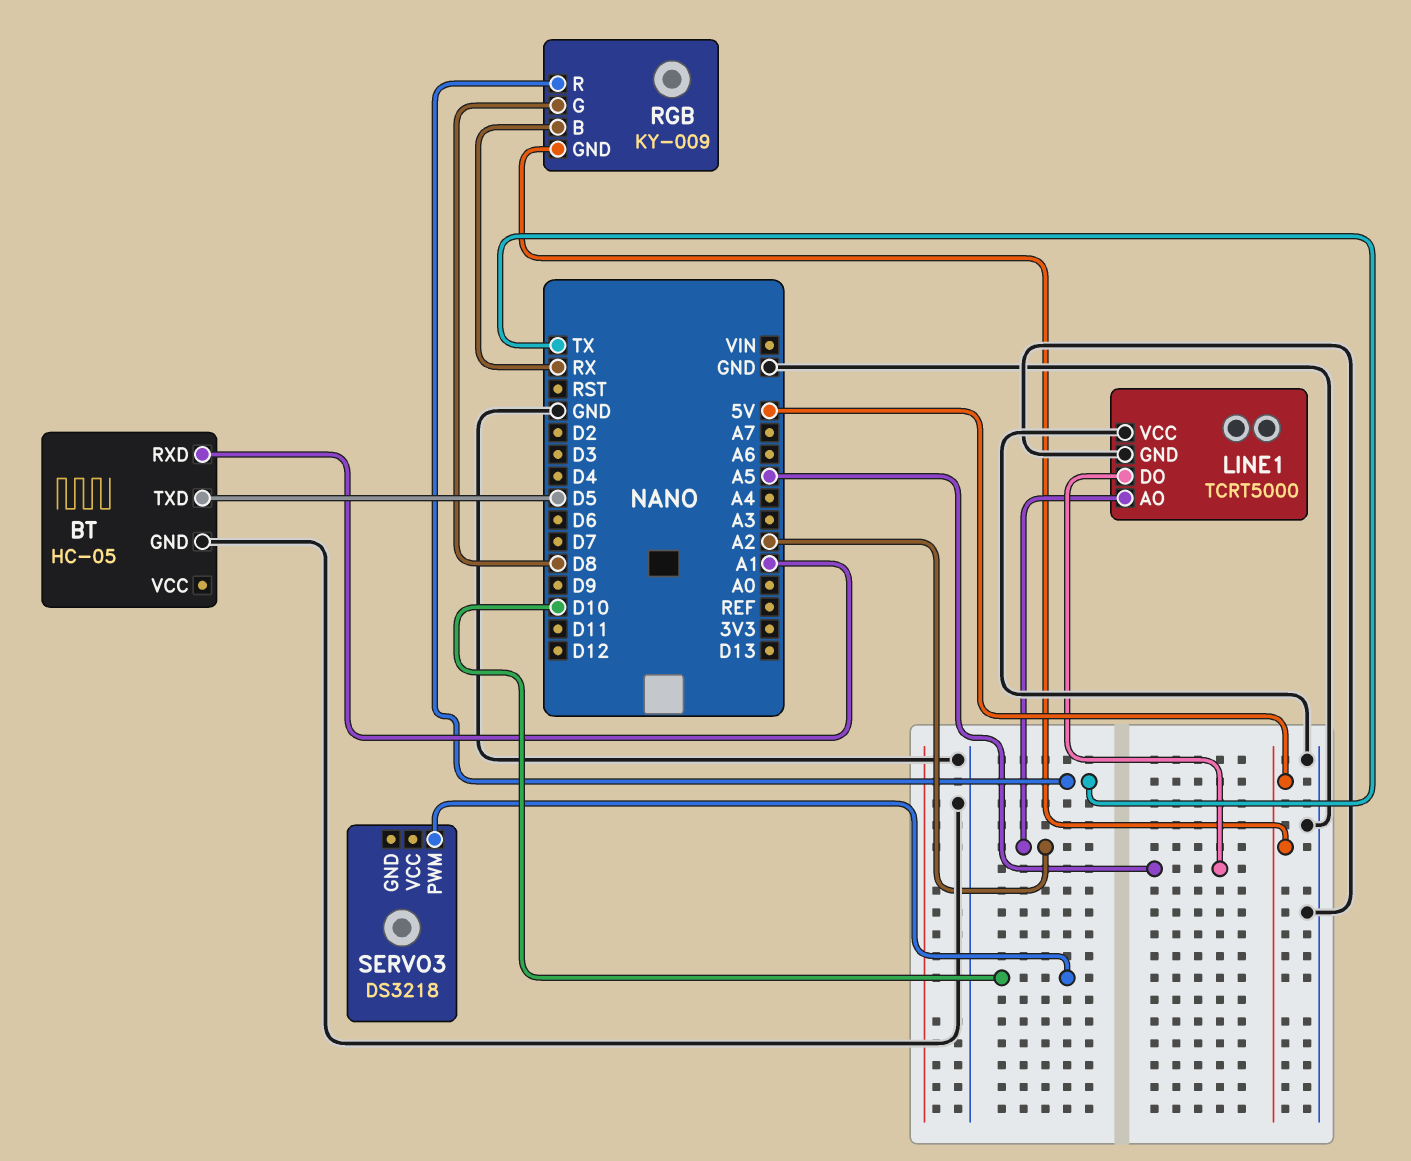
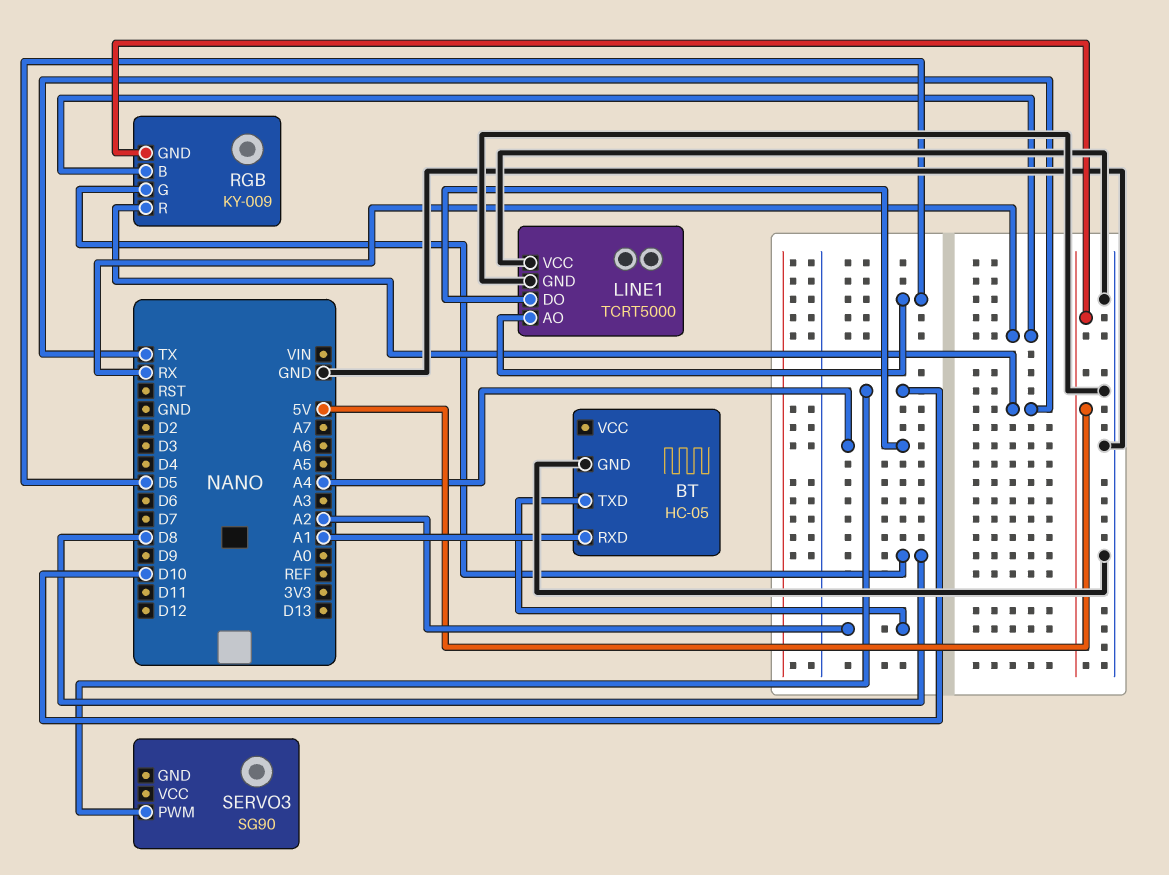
BT pin TXD: D5 -> A2
LINE1 pin AO: A2 -> D5
LINE1 pin DO: A5 -> A4
SERVO3: DS3218 -> SG90

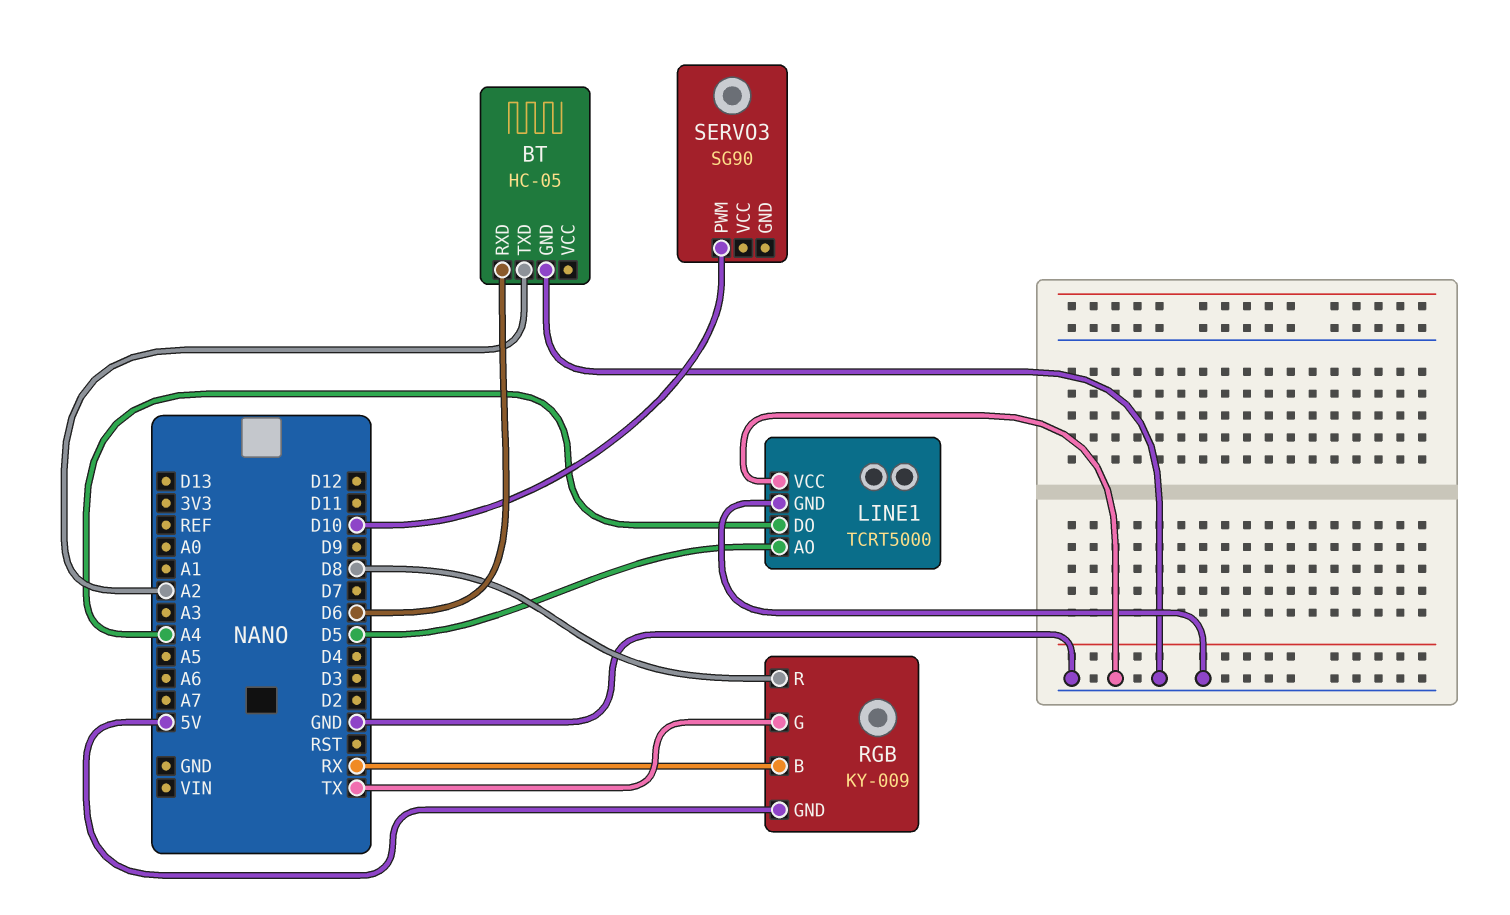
BT pin RXD: A1 -> D6
RGB pin G: D8 -> TX
RGB pin R: TX -> D8

